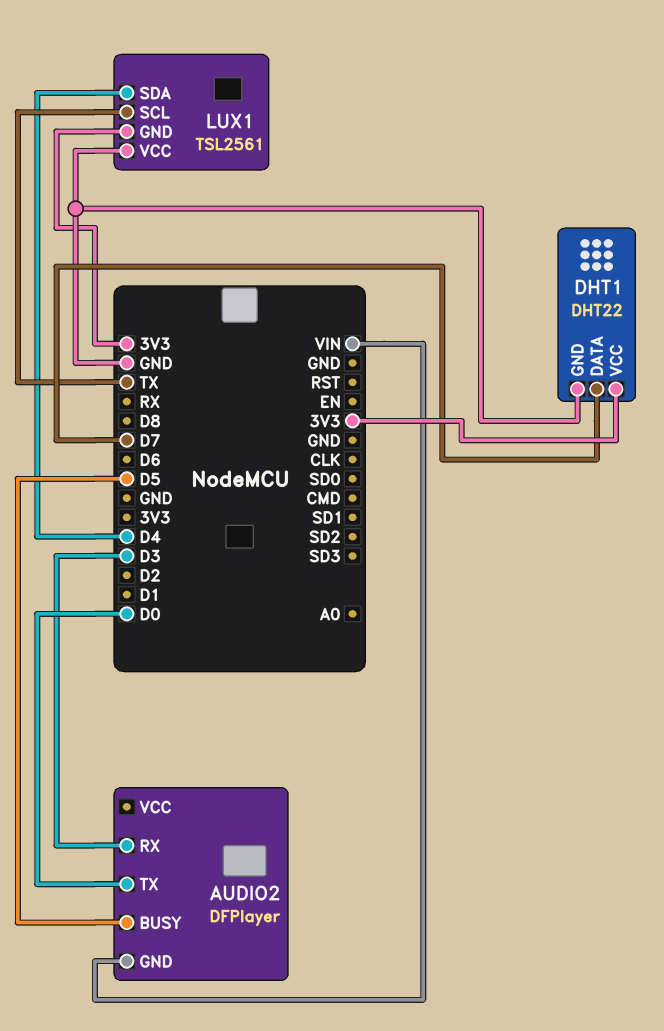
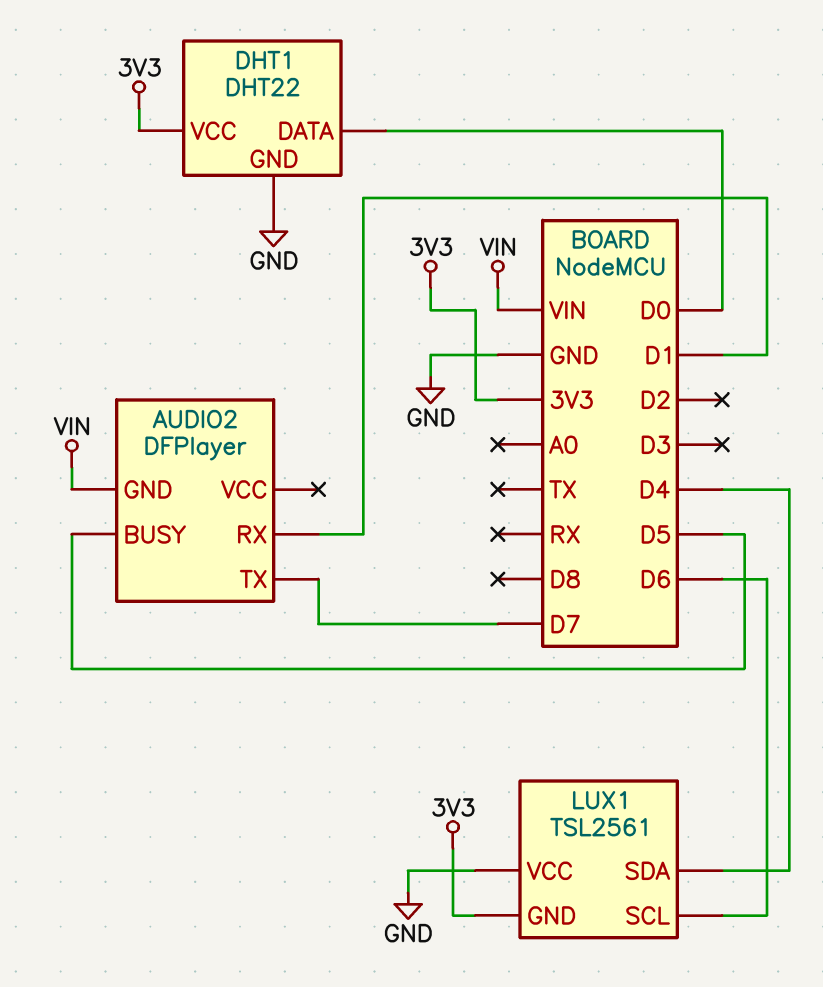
AUDIO2 pin RX: D3 -> D1
AUDIO2 pin TX: D0 -> D7
DHT1 pin DATA: D7 -> D0
LUX1 pin SCL: TX -> D6

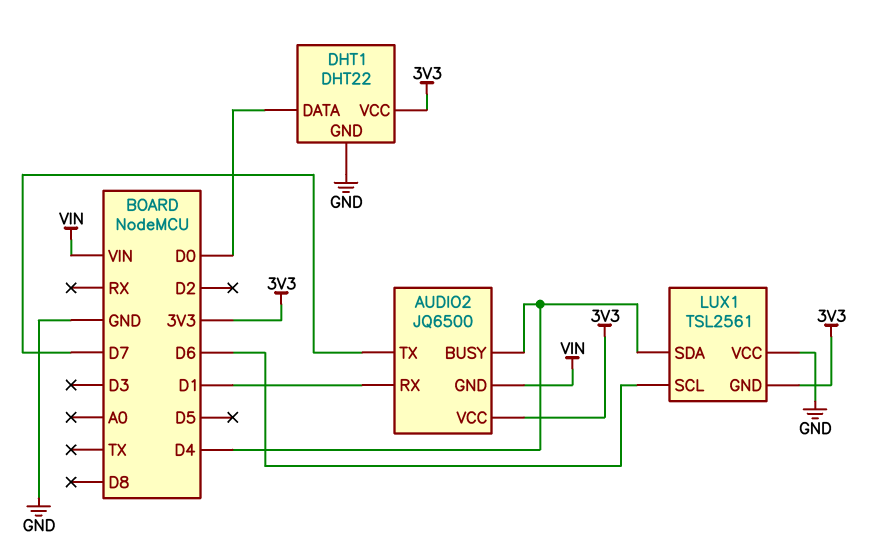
AUDIO2: DFPlayer -> JQ6500
AUDIO2 pin BUSY: D5 -> D4
AUDIO2 pin VCC: none -> 3V3

